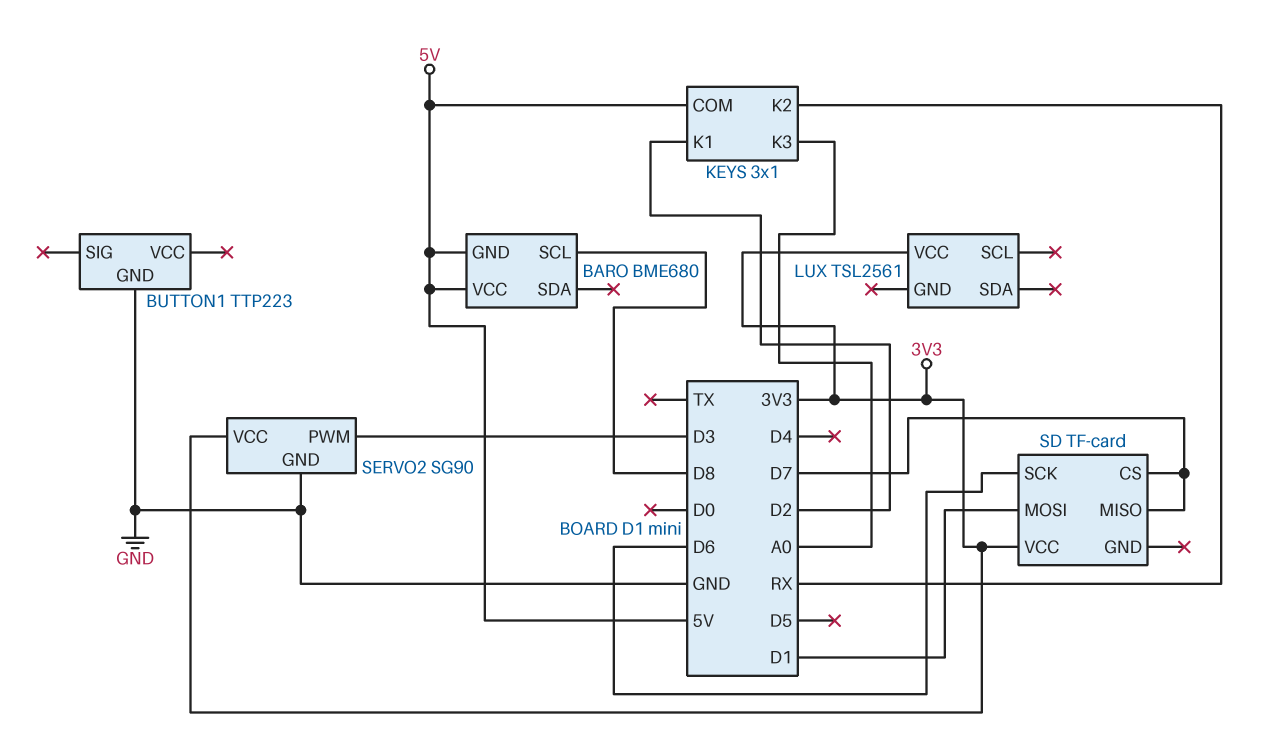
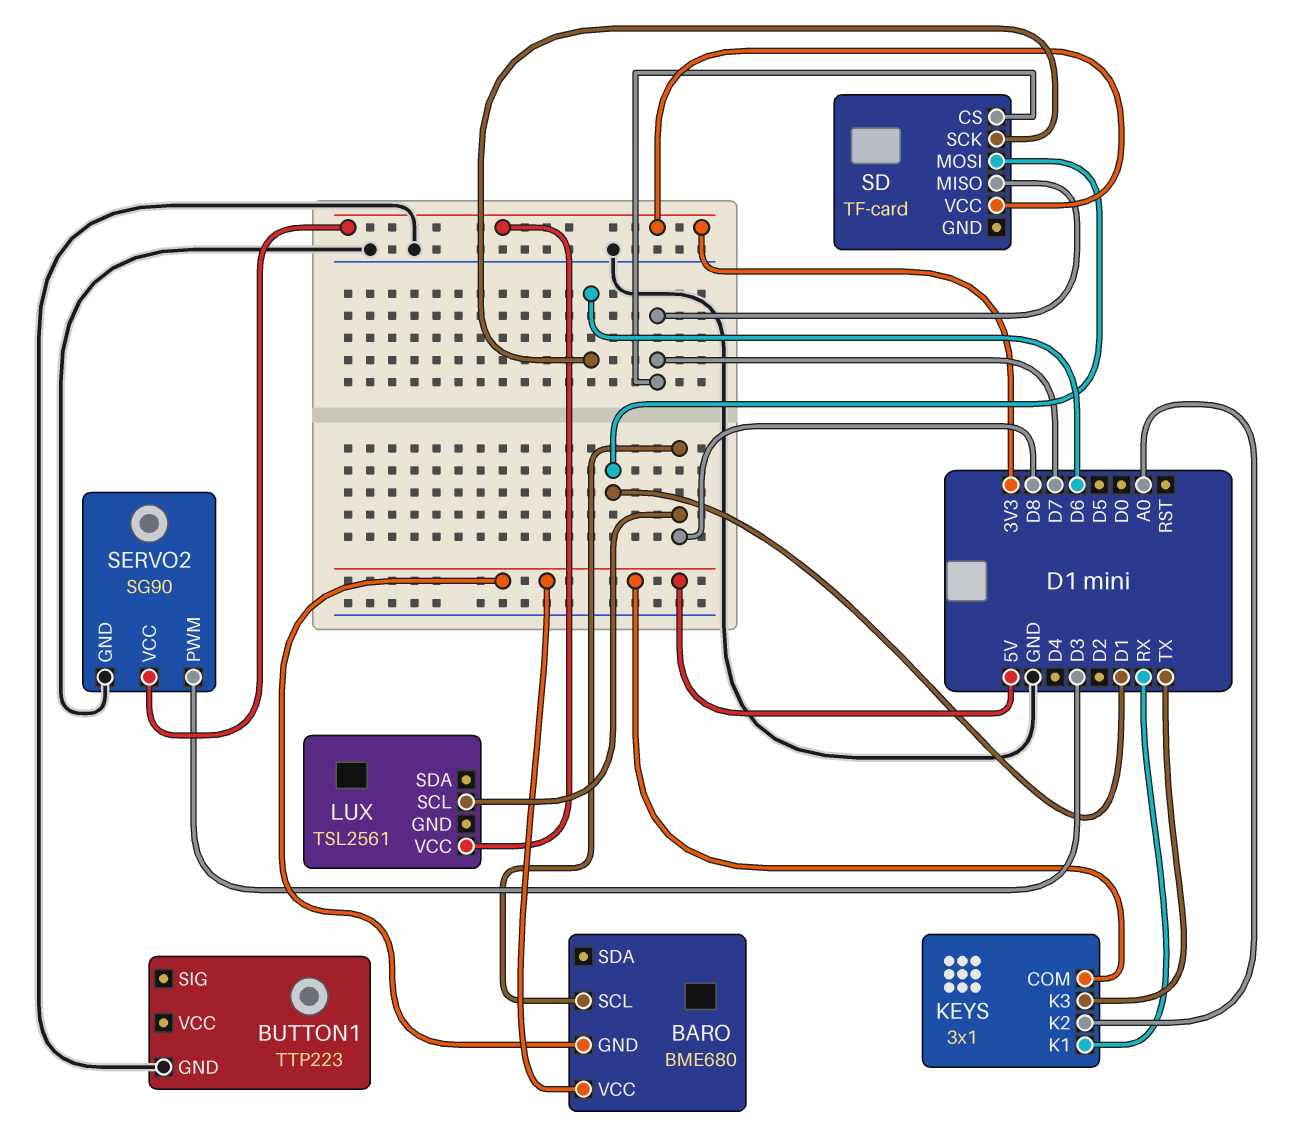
KEYS pin K1: D2 -> RX
KEYS pin K2: RX -> A0
KEYS pin K3: A0 -> TX
LUX pin SCL: none -> D8

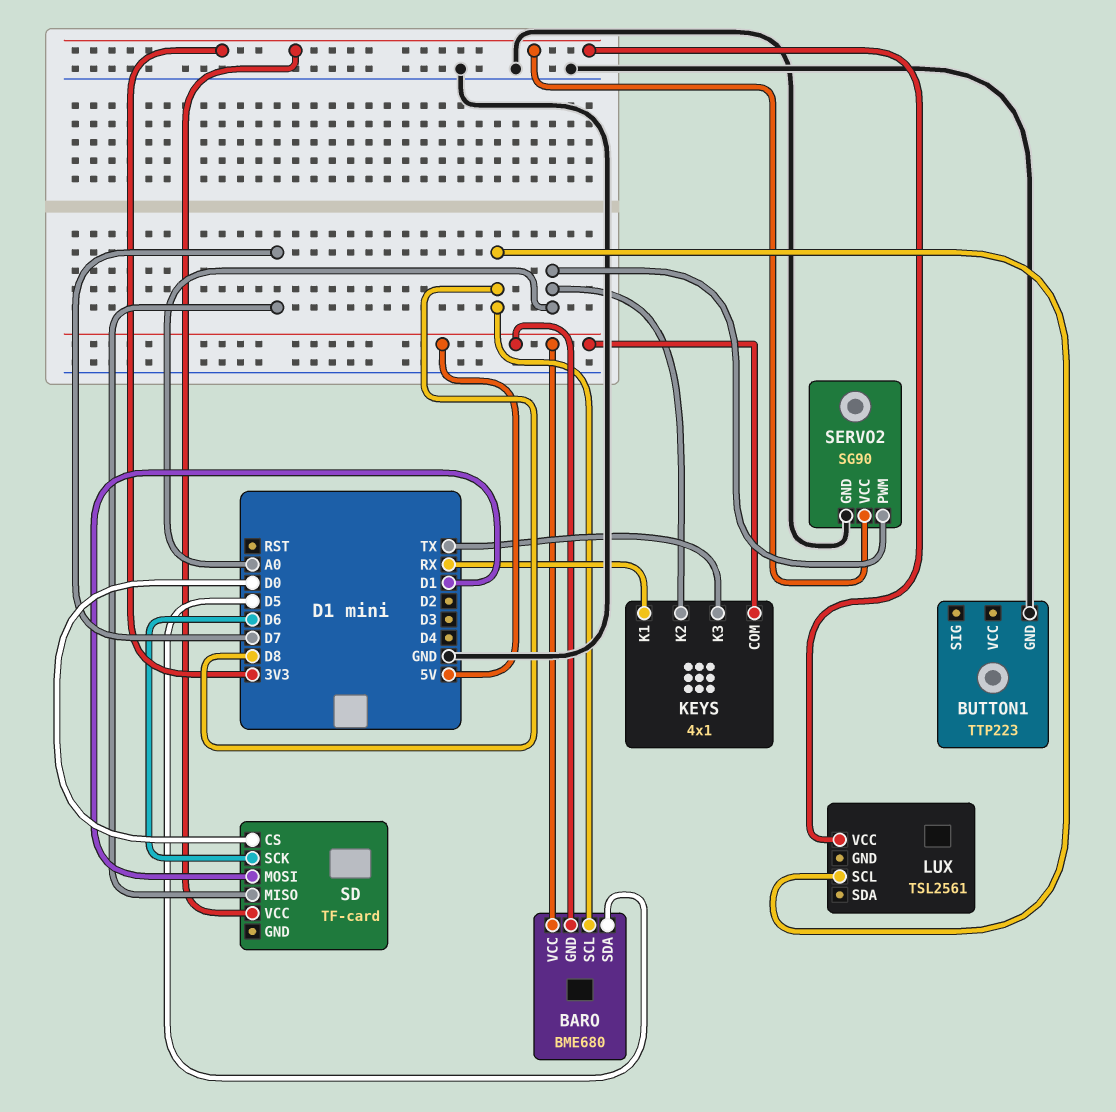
BARO pin SDA: none -> D5
KEYS: 3x1 -> 4x1
SD pin CS: D7 -> D0
SERVO2 pin PWM: D3 -> A0

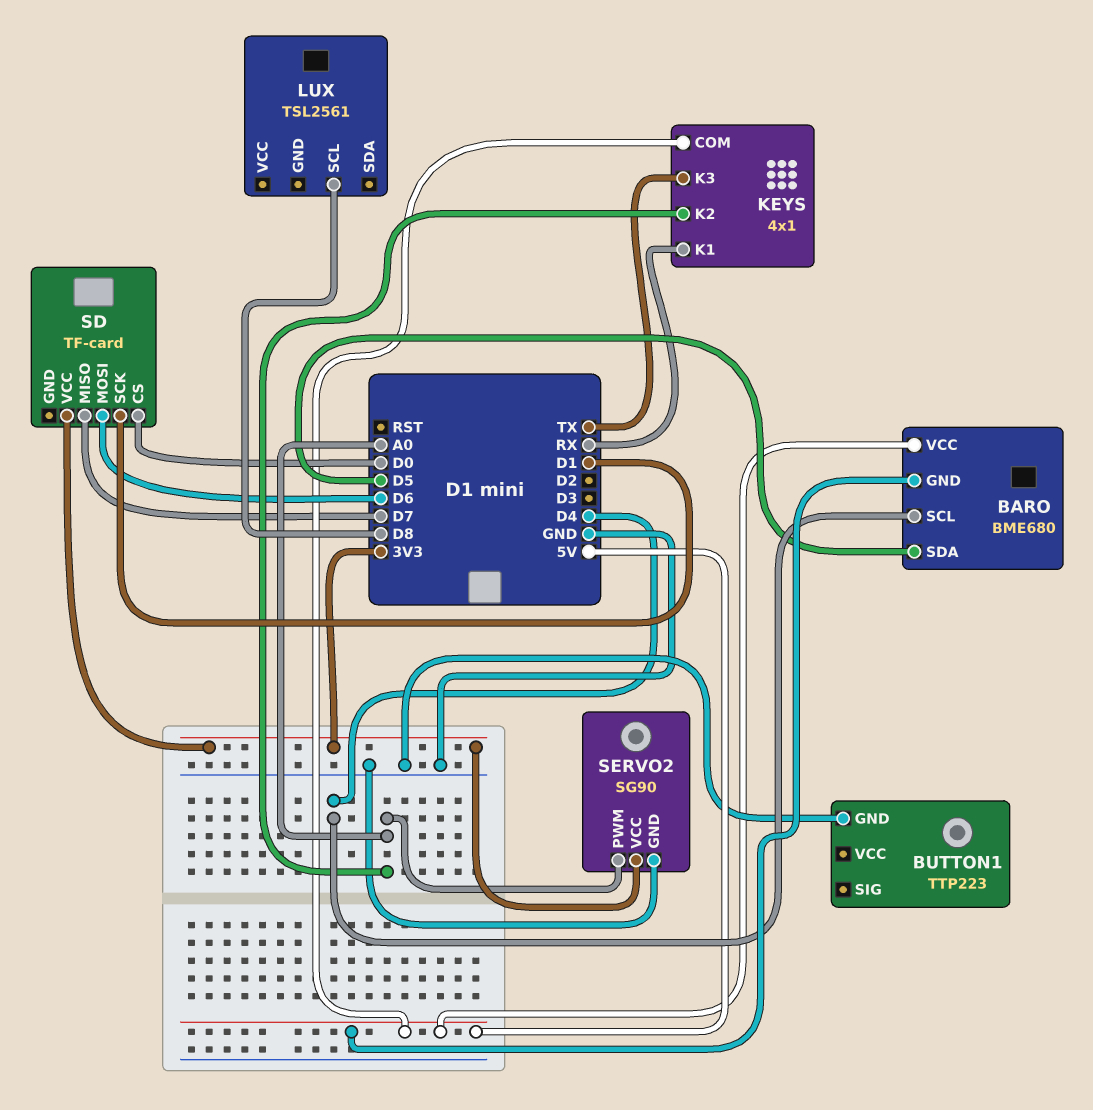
BARO pin SCL: D8 -> D4
LUX pin VCC: 3V3 -> none
SD pin MOSI: D1 -> D6
SD pin SCK: D6 -> D1

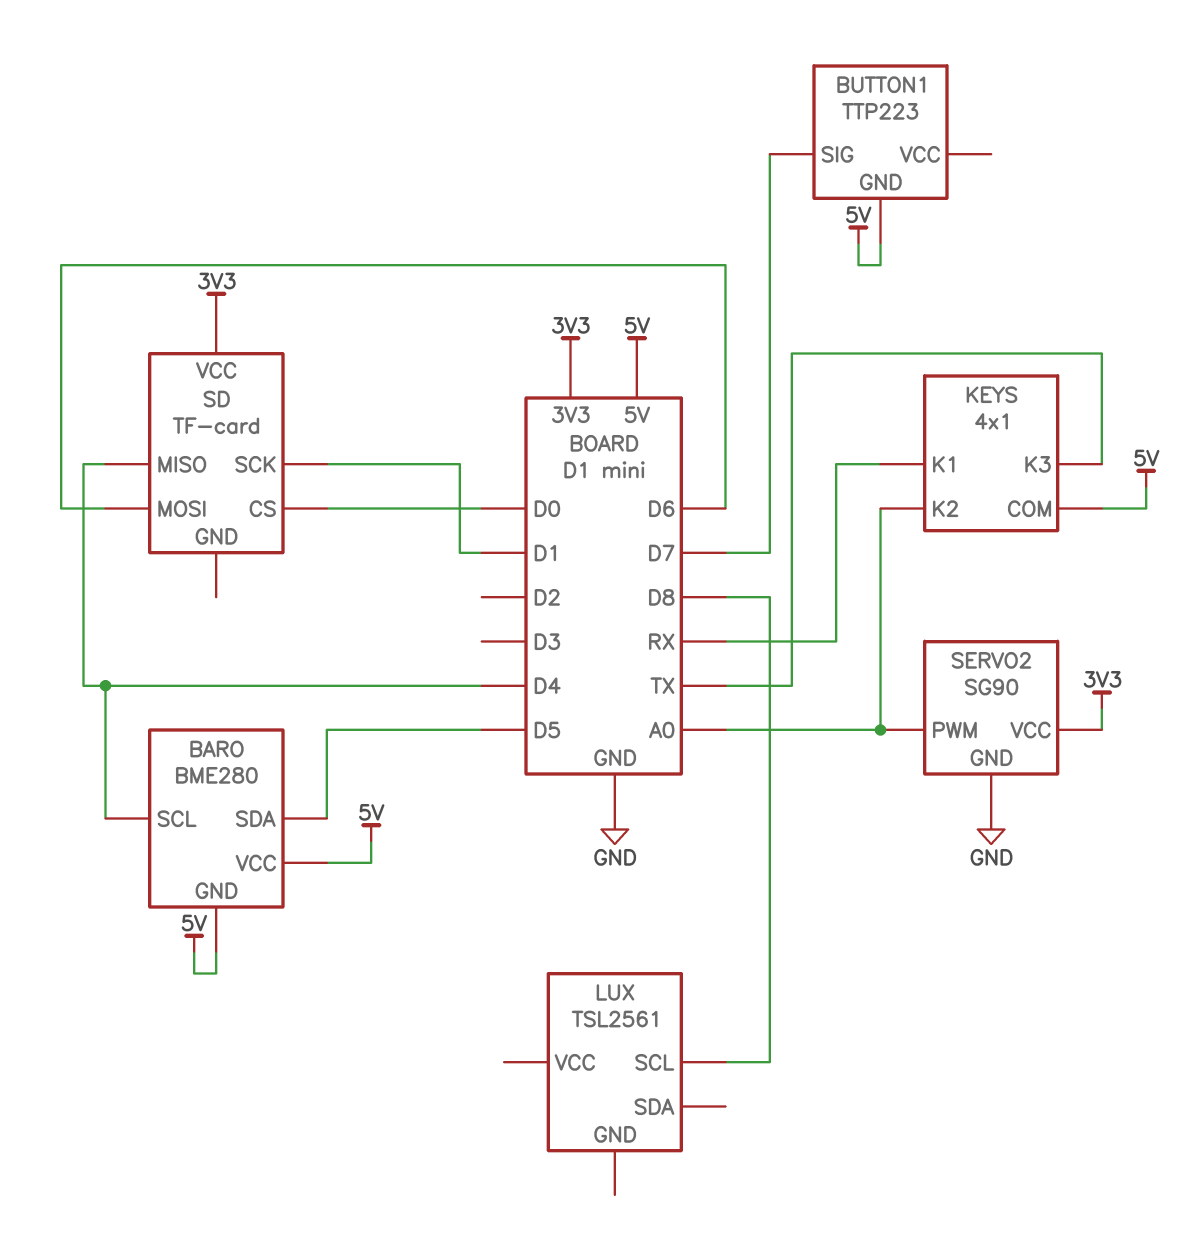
BARO: BME680 -> BME280
BUTTON1 pin GND: GND -> 5V
BUTTON1 pin SIG: none -> D7
SD pin MISO: D7 -> D4

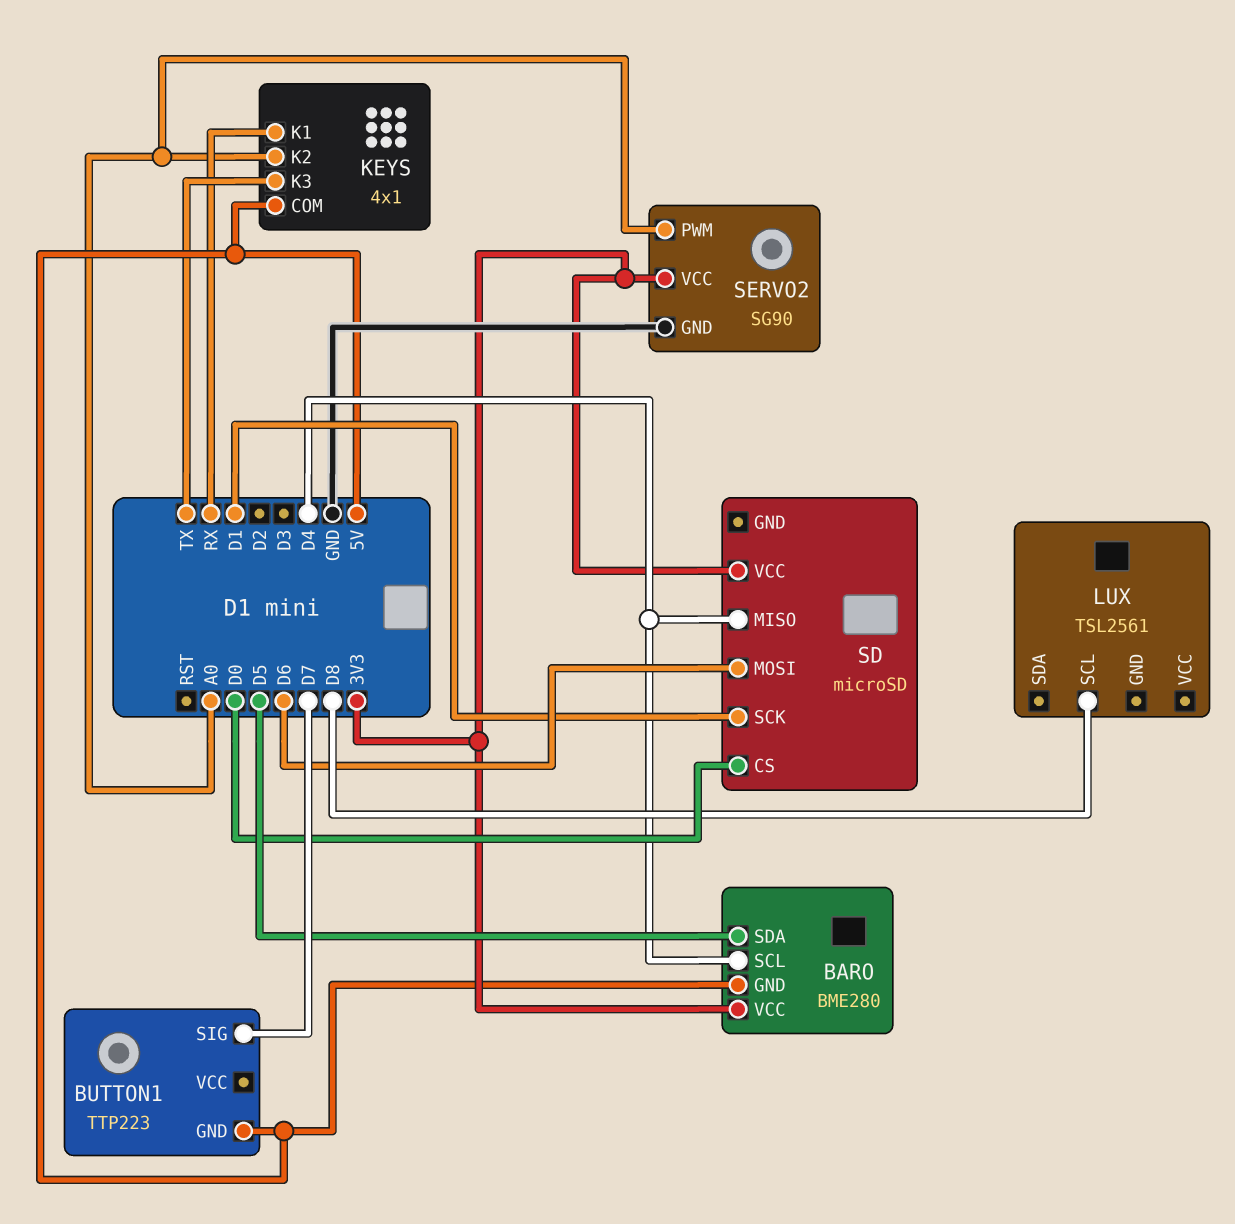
BARO pin VCC: 5V -> 3V3
SD: TF-card -> microSD

